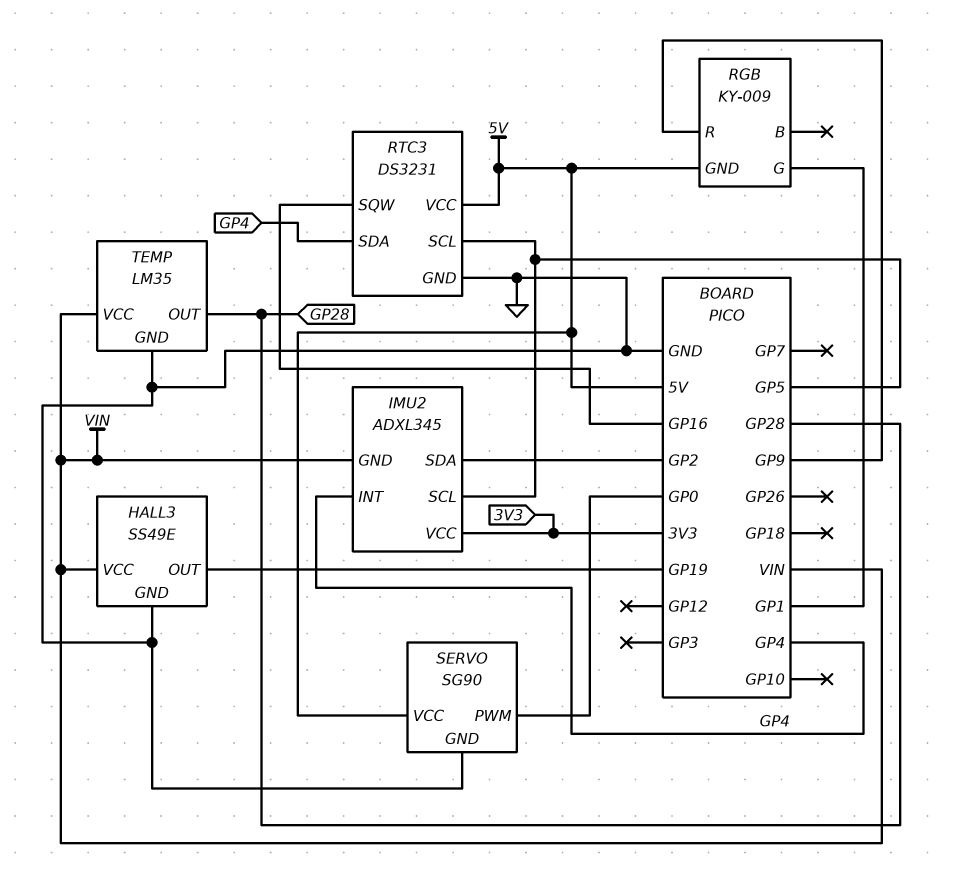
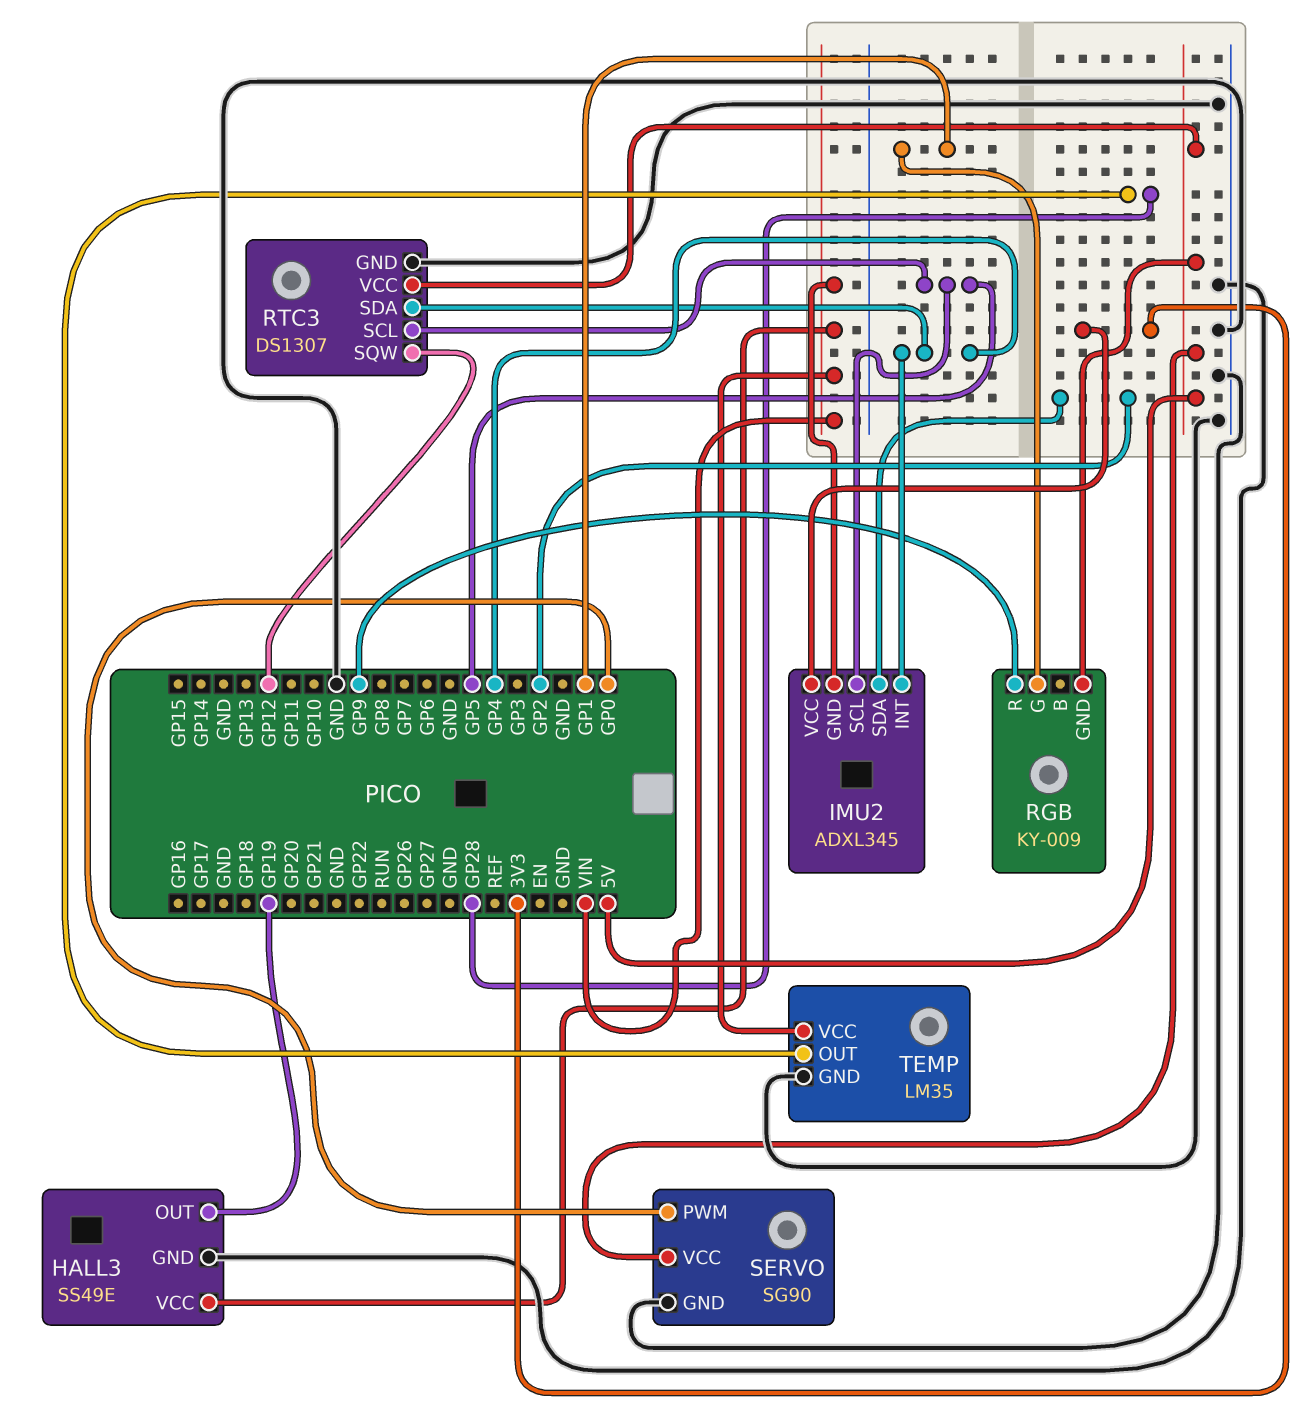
RTC3: DS3231 -> DS1307
RTC3 pin SQW: GP16 -> GP12

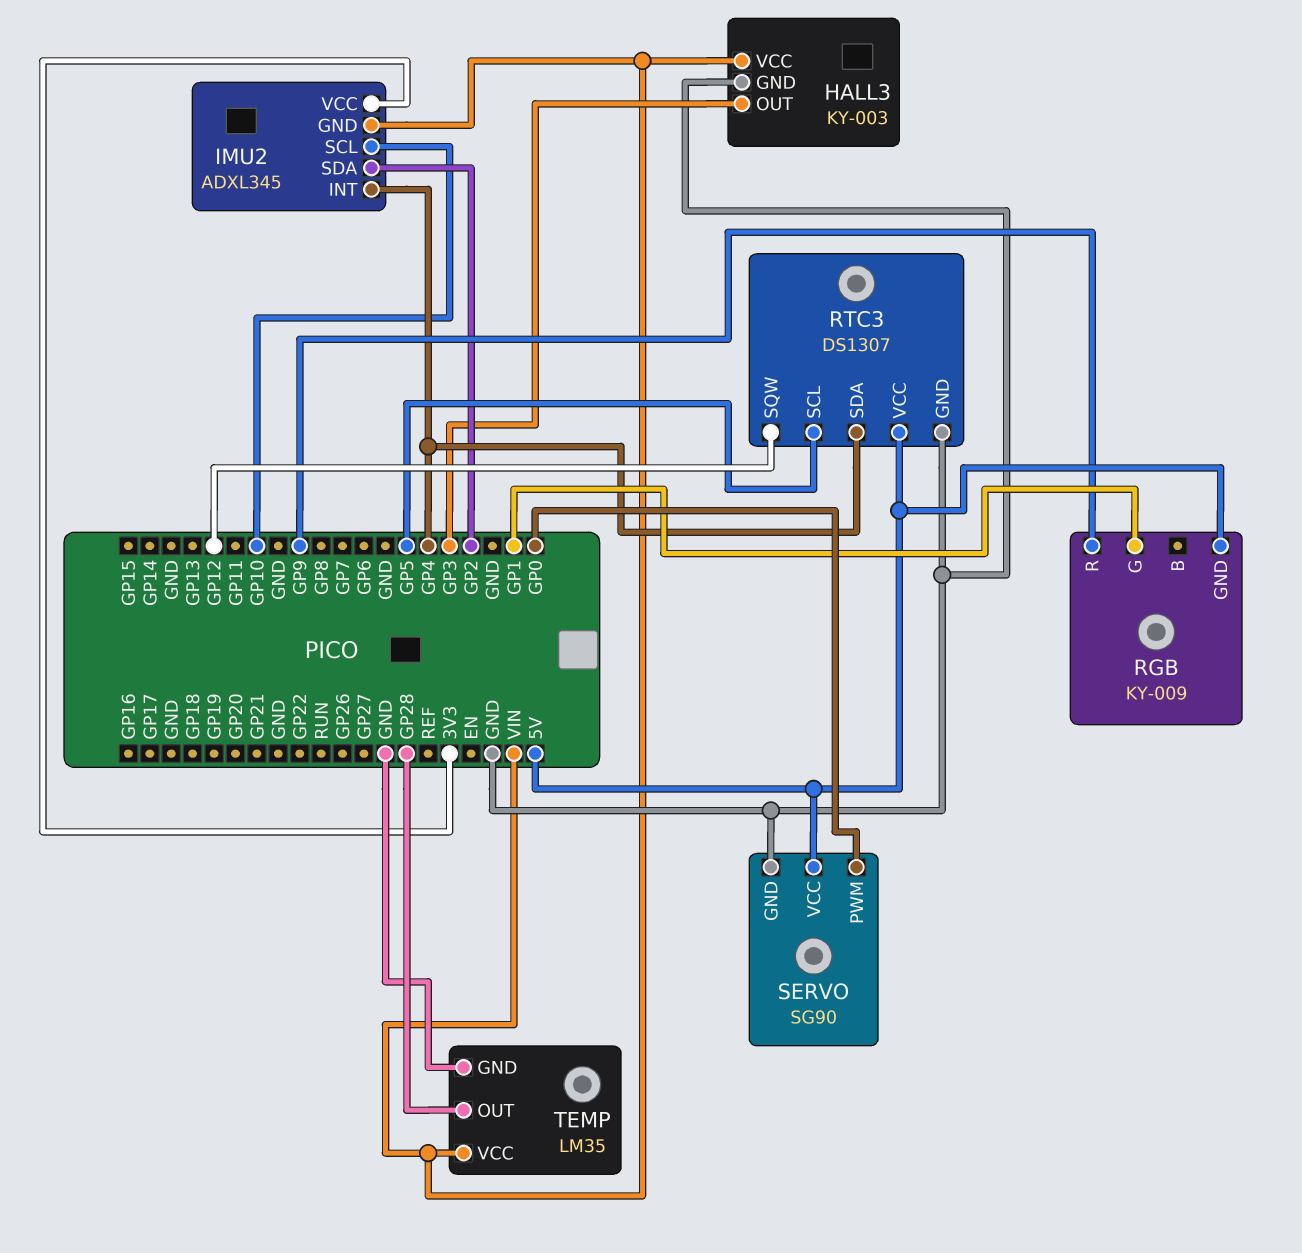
HALL3: SS49E -> KY-003
HALL3 pin OUT: GP19 -> GP3
IMU2 pin SCL: GP5 -> GP10

